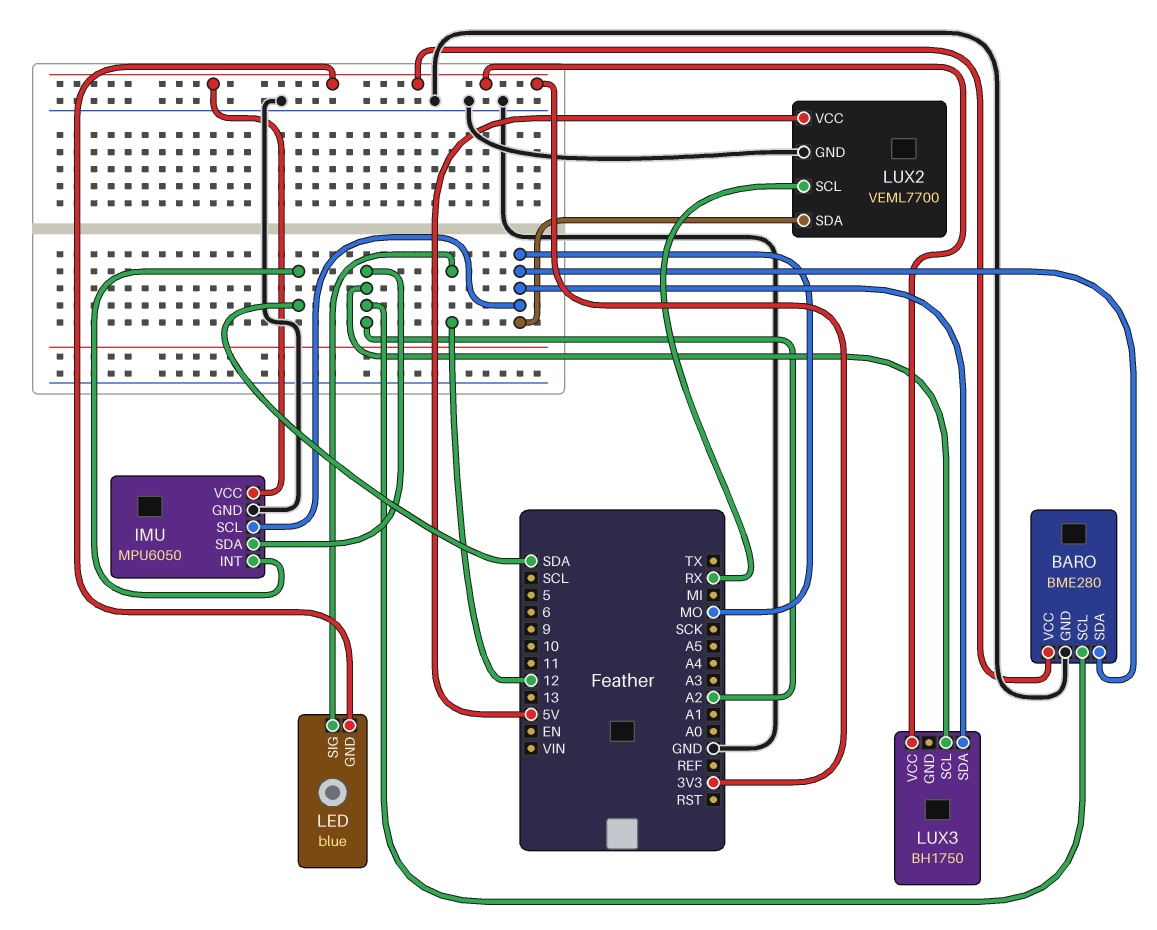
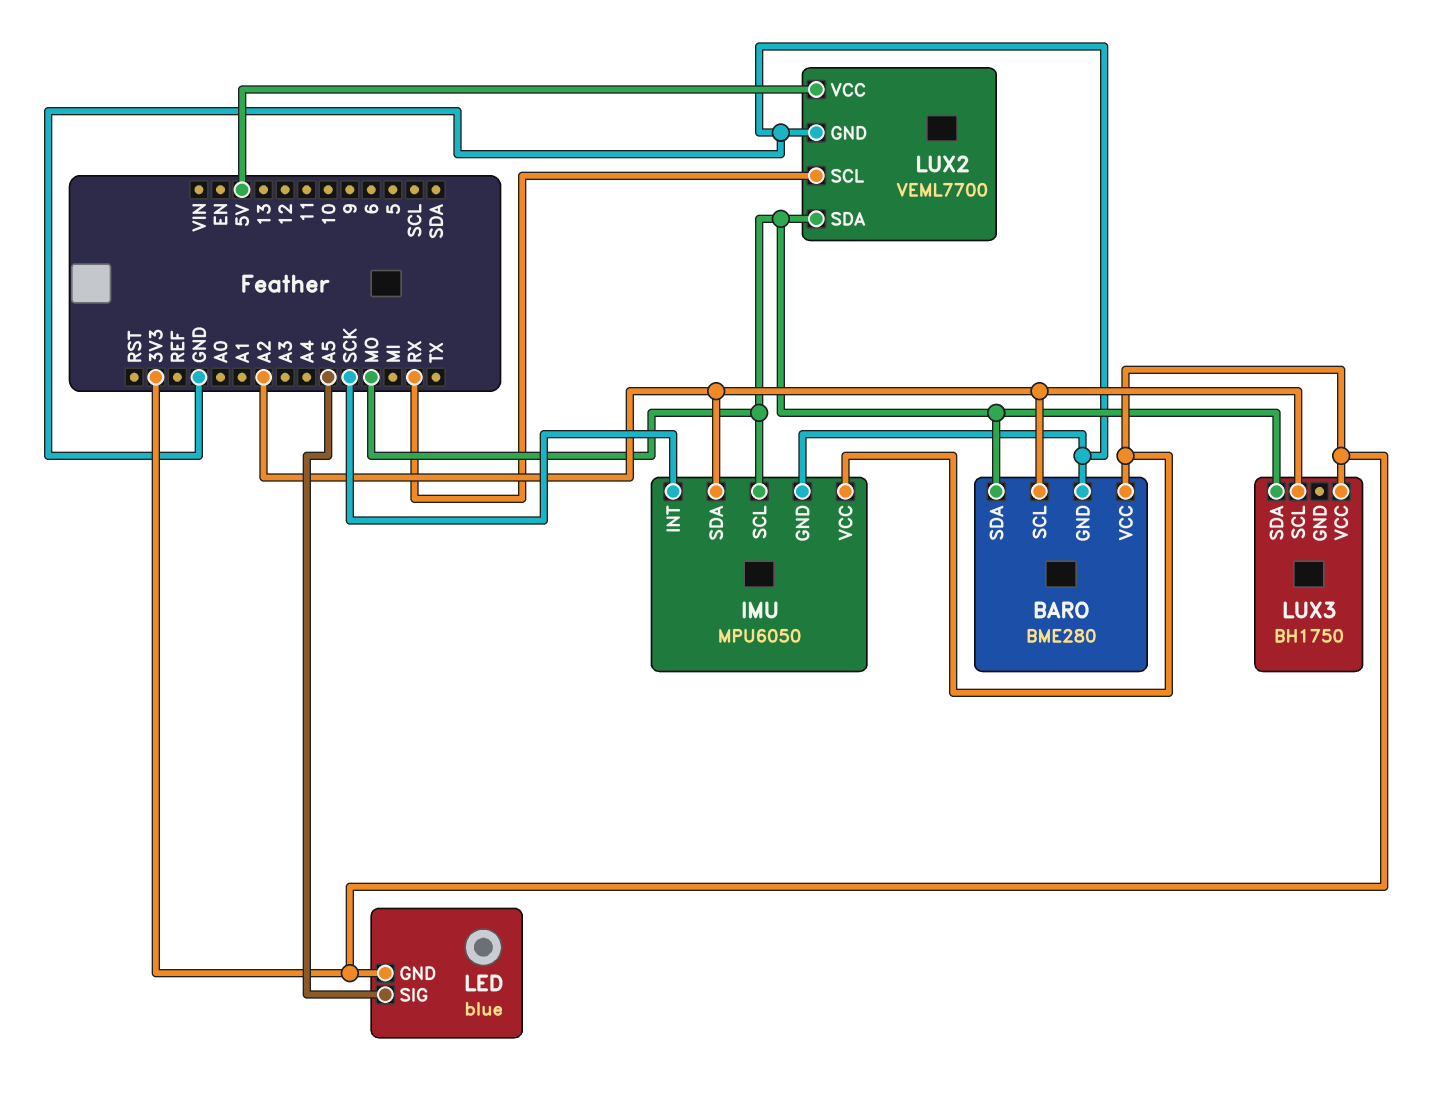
IMU pin INT: SDA -> SCK
LED pin SIG: 12 -> A5

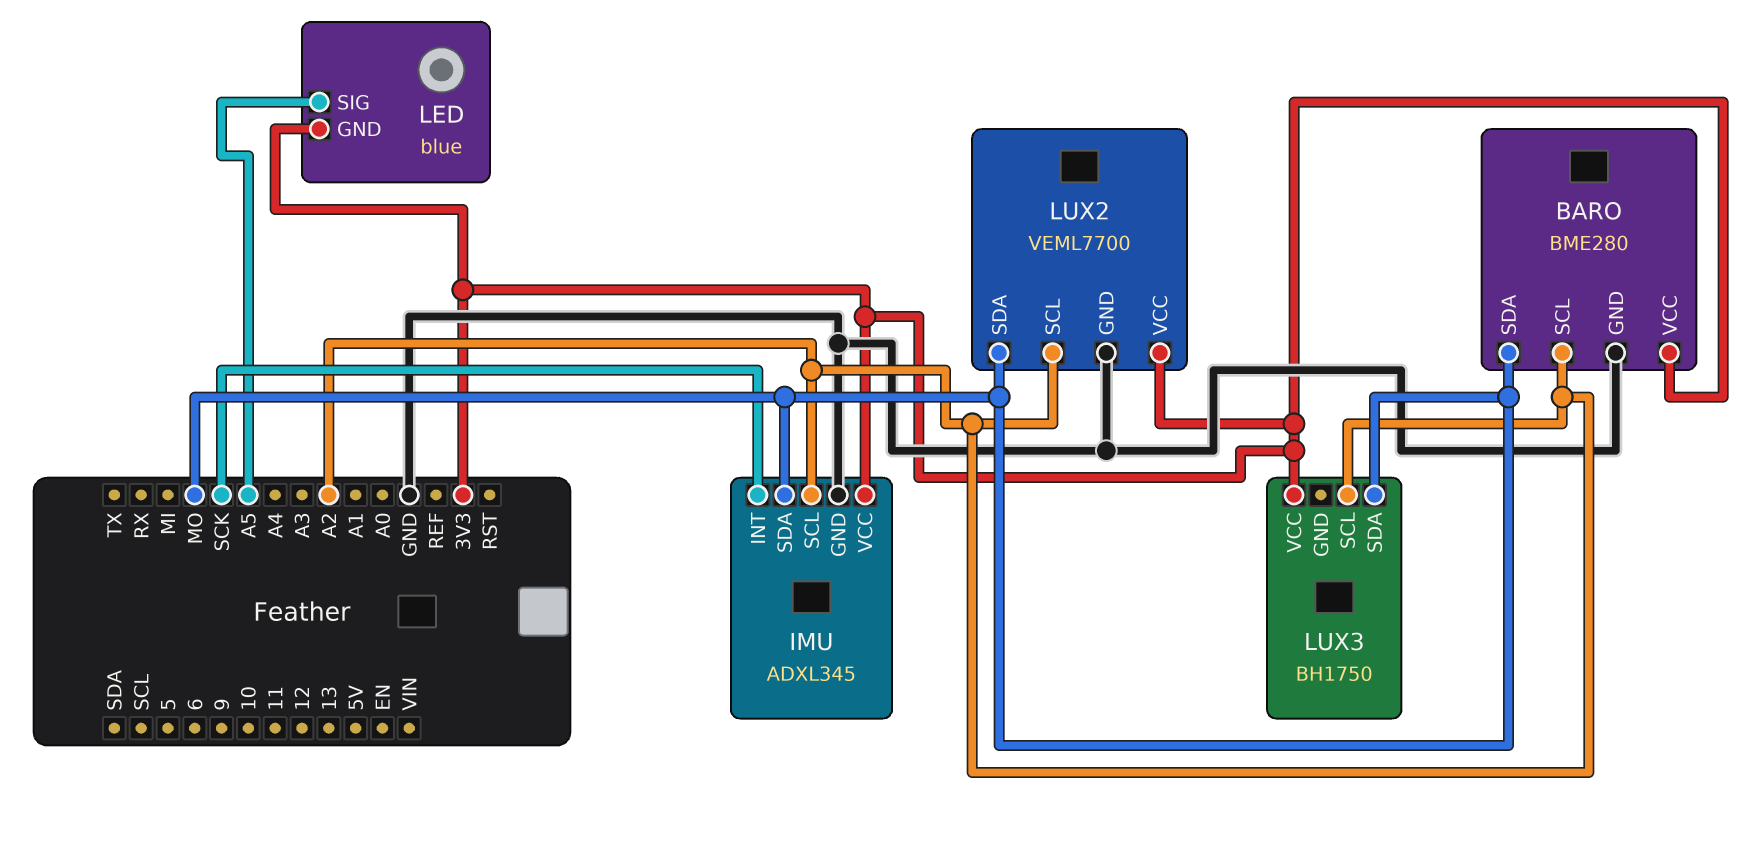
IMU: MPU6050 -> ADXL345
IMU pin SCL: MO -> A2
IMU pin SDA: A2 -> MO
LUX2 pin SCL: RX -> A2
LUX2 pin VCC: 5V -> 3V3

